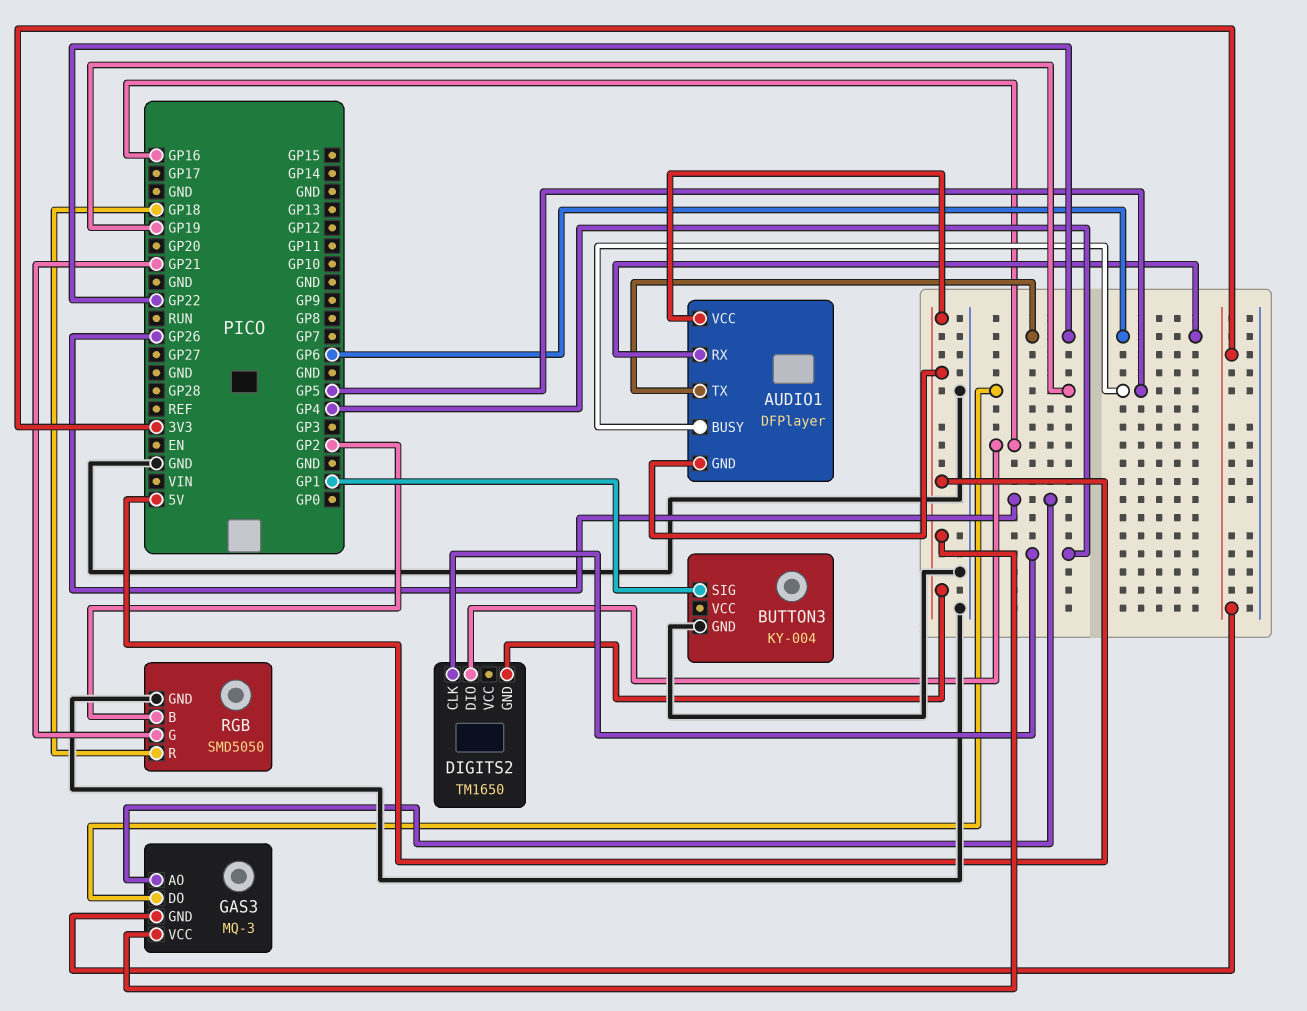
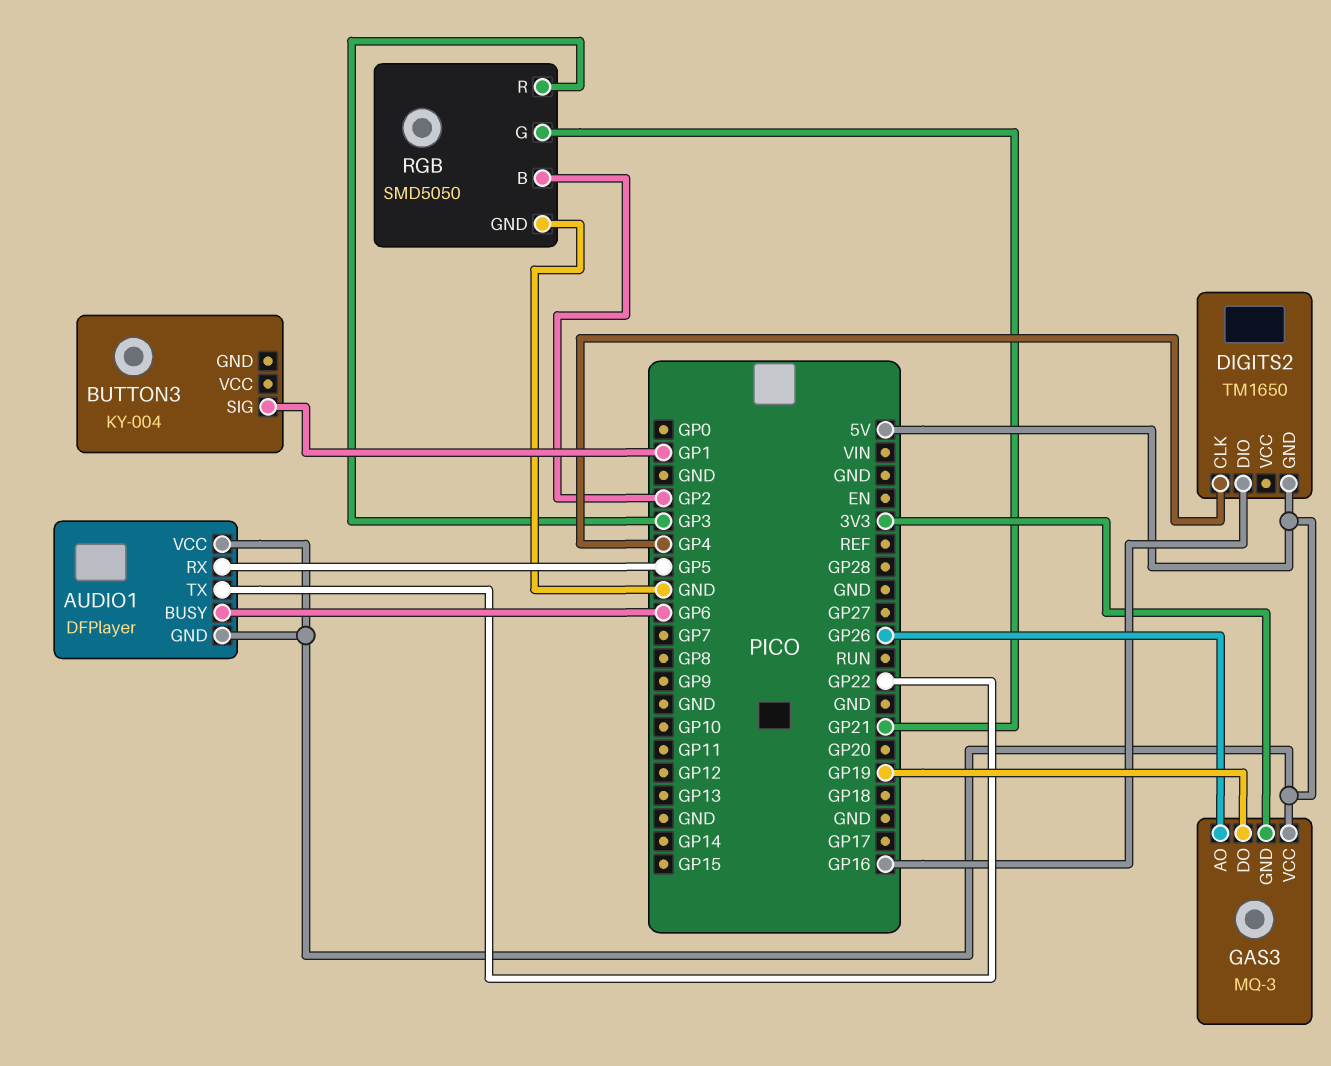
AUDIO1 pin BUSY: GP5 -> GP6
AUDIO1 pin RX: GP6 -> GP5
BUTTON3 pin GND: GND -> none
RGB pin R: GP18 -> GP3

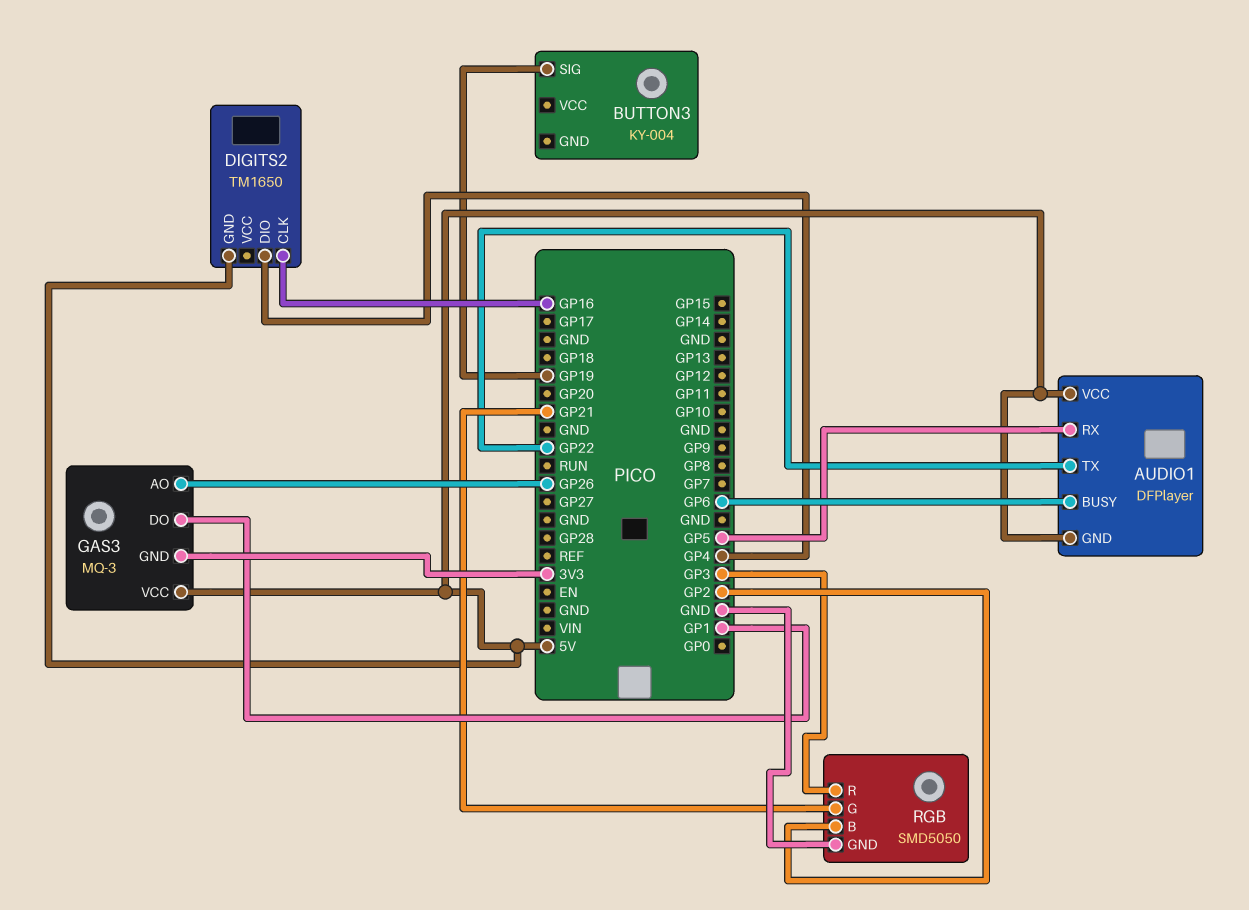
BUTTON3 pin SIG: GP1 -> GP19
DIGITS2 pin CLK: GP4 -> GP16
DIGITS2 pin DIO: GP16 -> GP4
GAS3 pin DO: GP19 -> GP1

